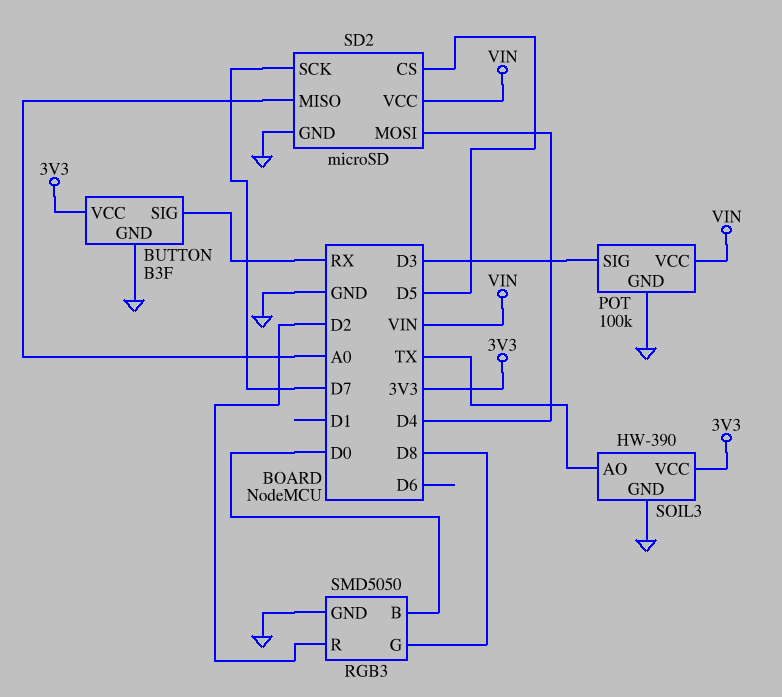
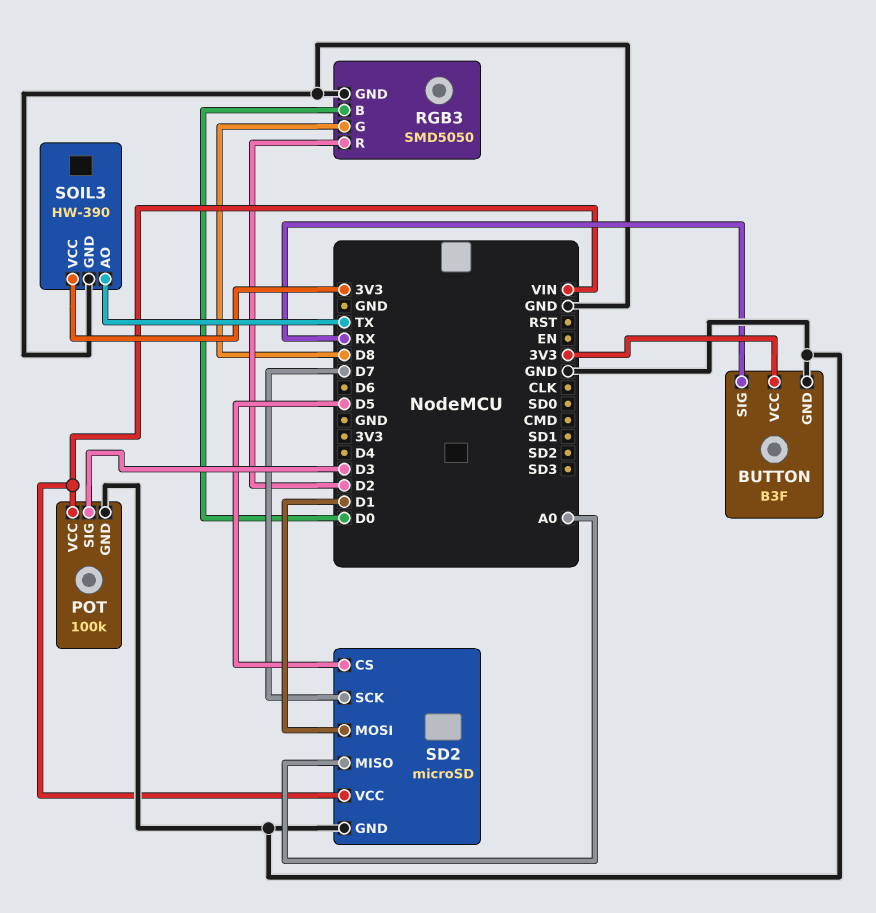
SD2 pin MOSI: D4 -> D1

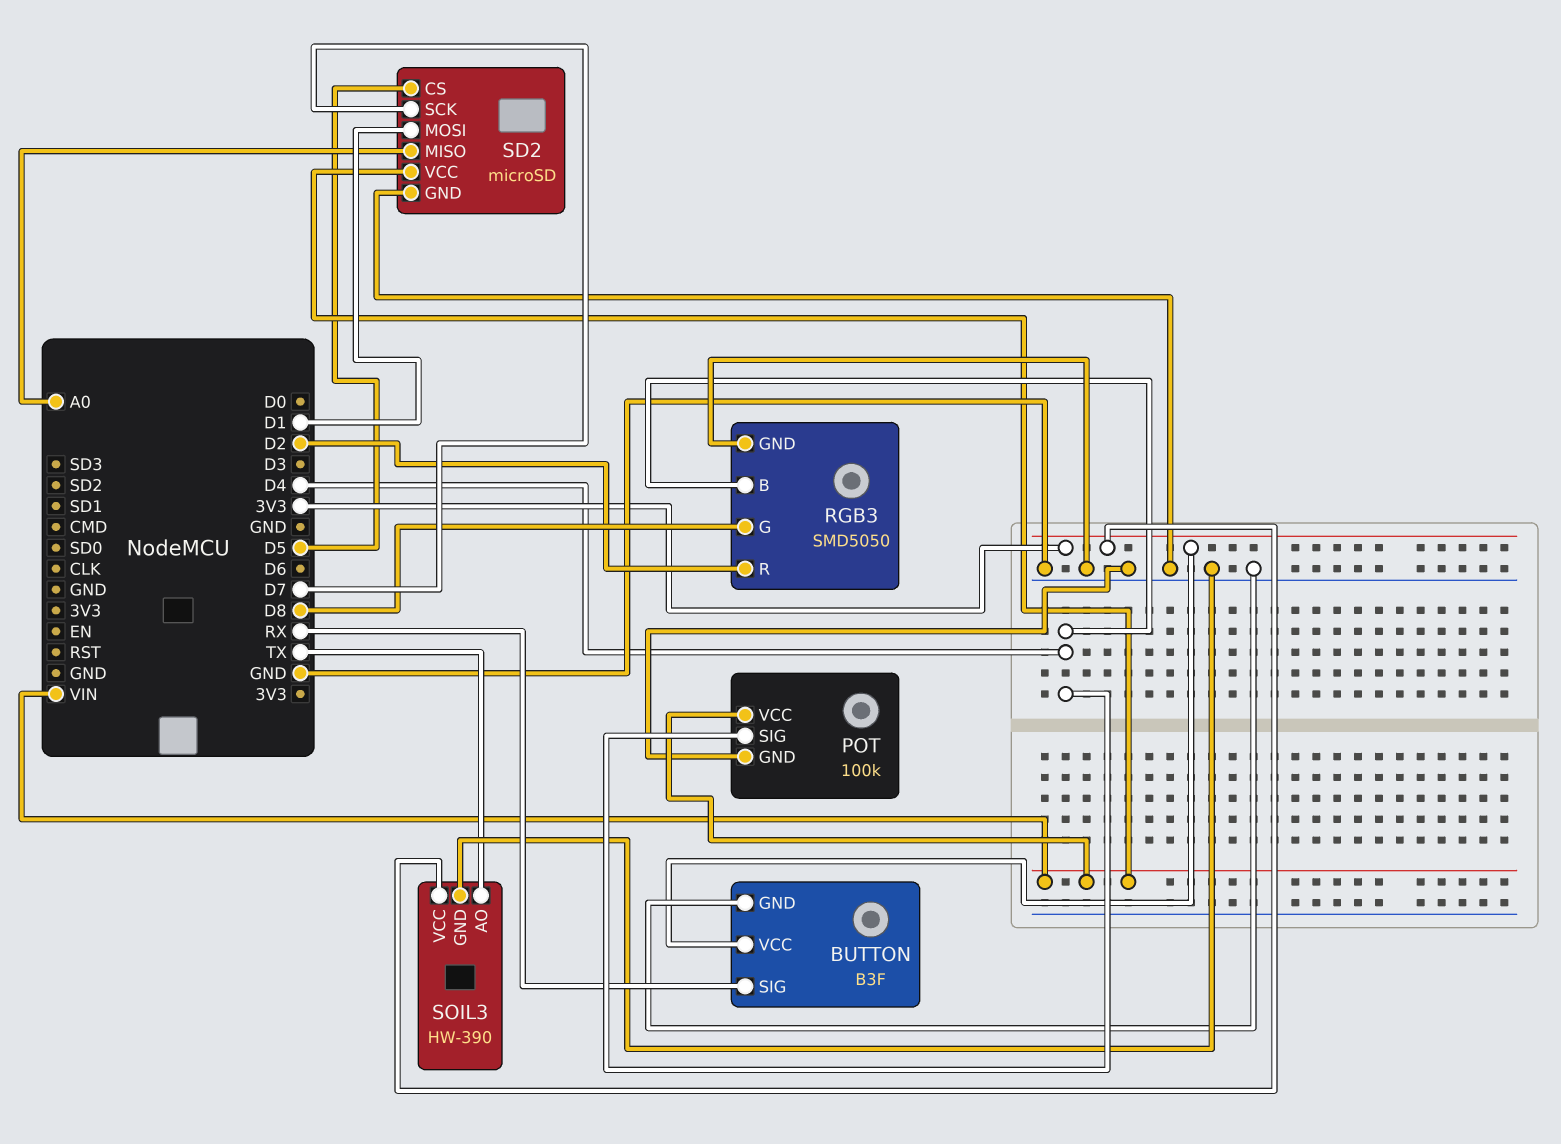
POT pin SIG: D3 -> D4
RGB3 pin B: D0 -> D4

